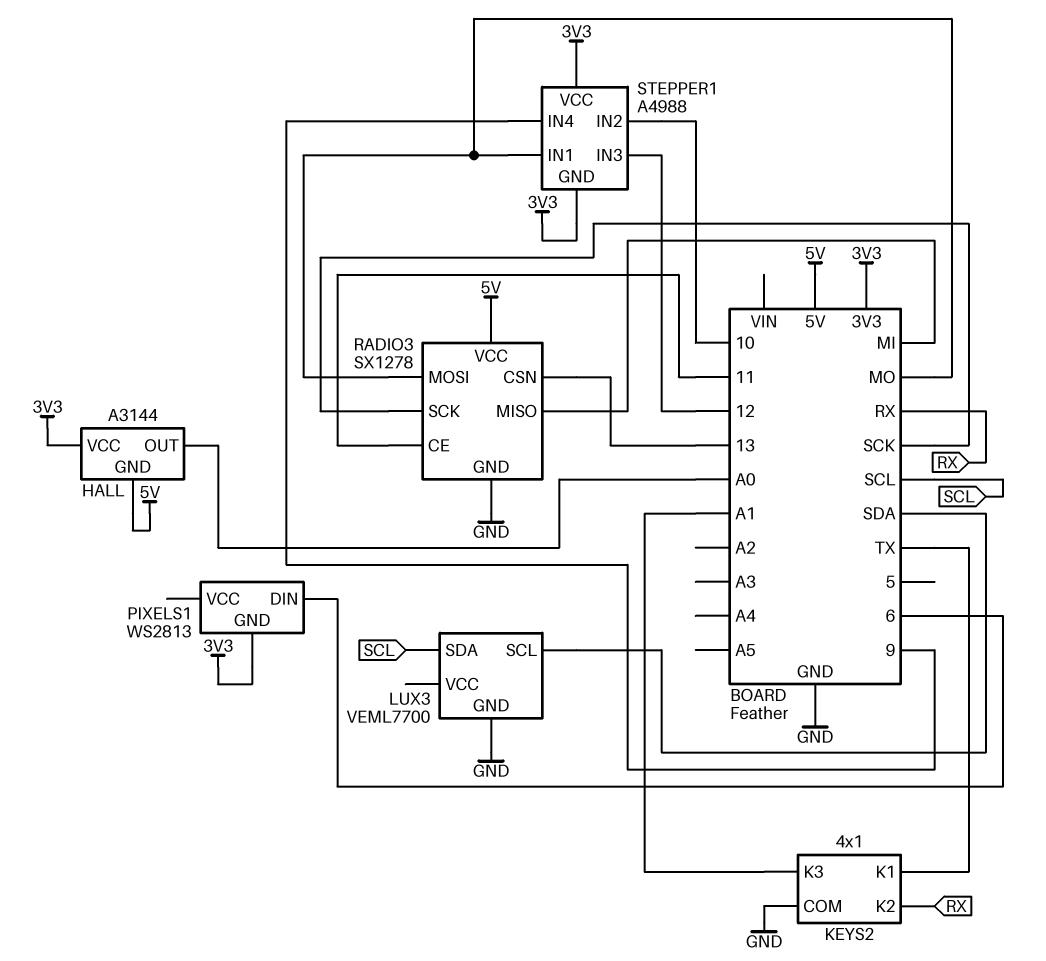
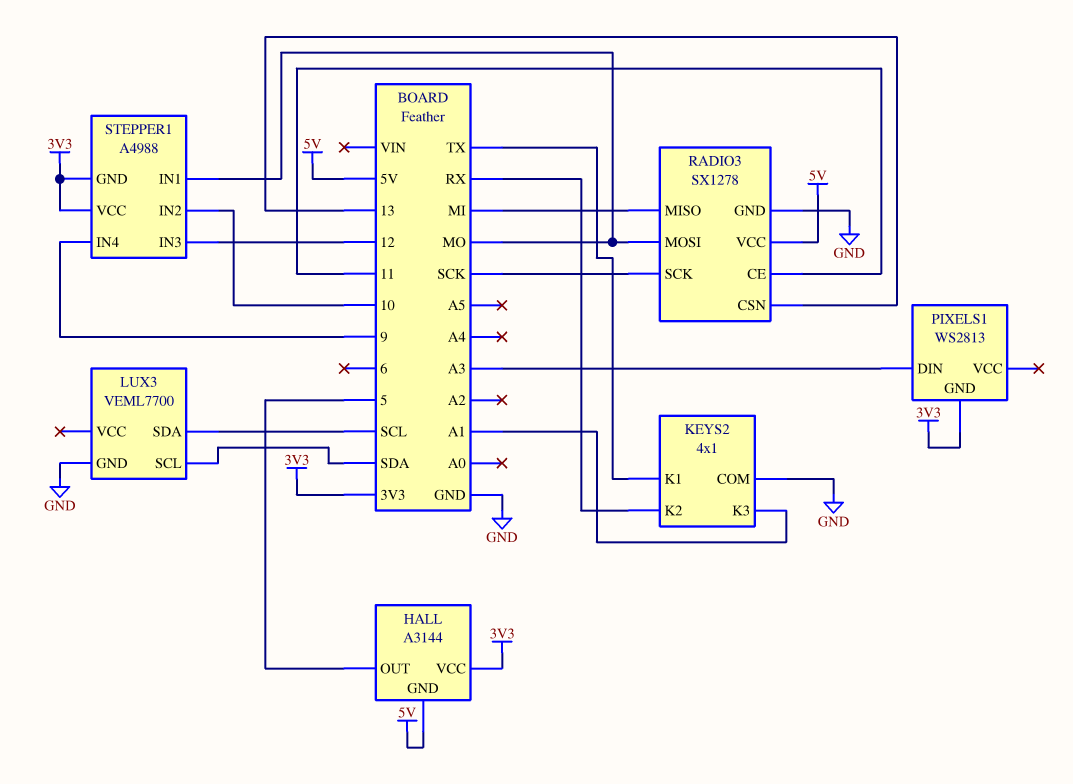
HALL pin OUT: A0 -> 5
PIXELS1 pin DIN: 6 -> A3

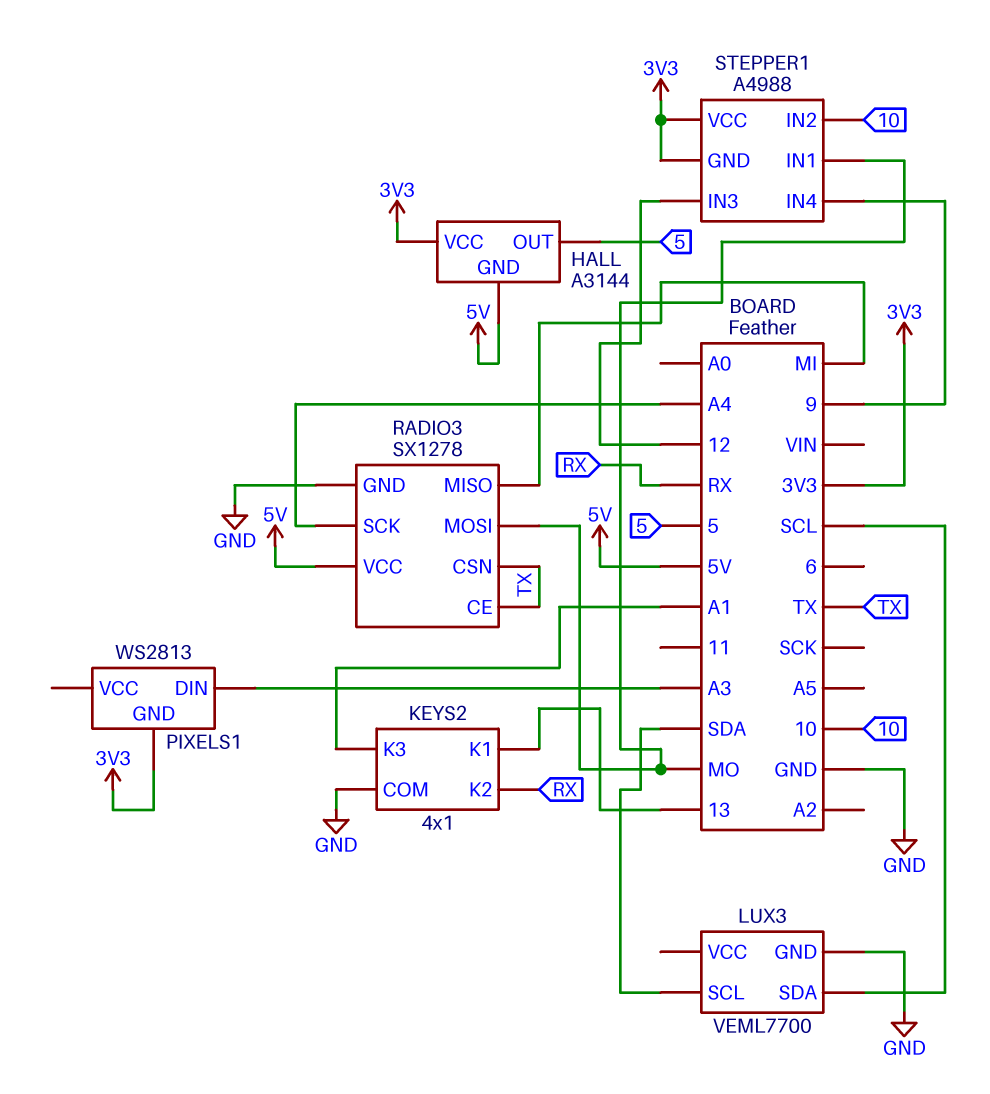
KEYS2 pin K1: TX -> 13
RADIO3 pin CE: 11 -> TX
RADIO3 pin CSN: 13 -> TX
RADIO3 pin SCK: SCK -> A4

